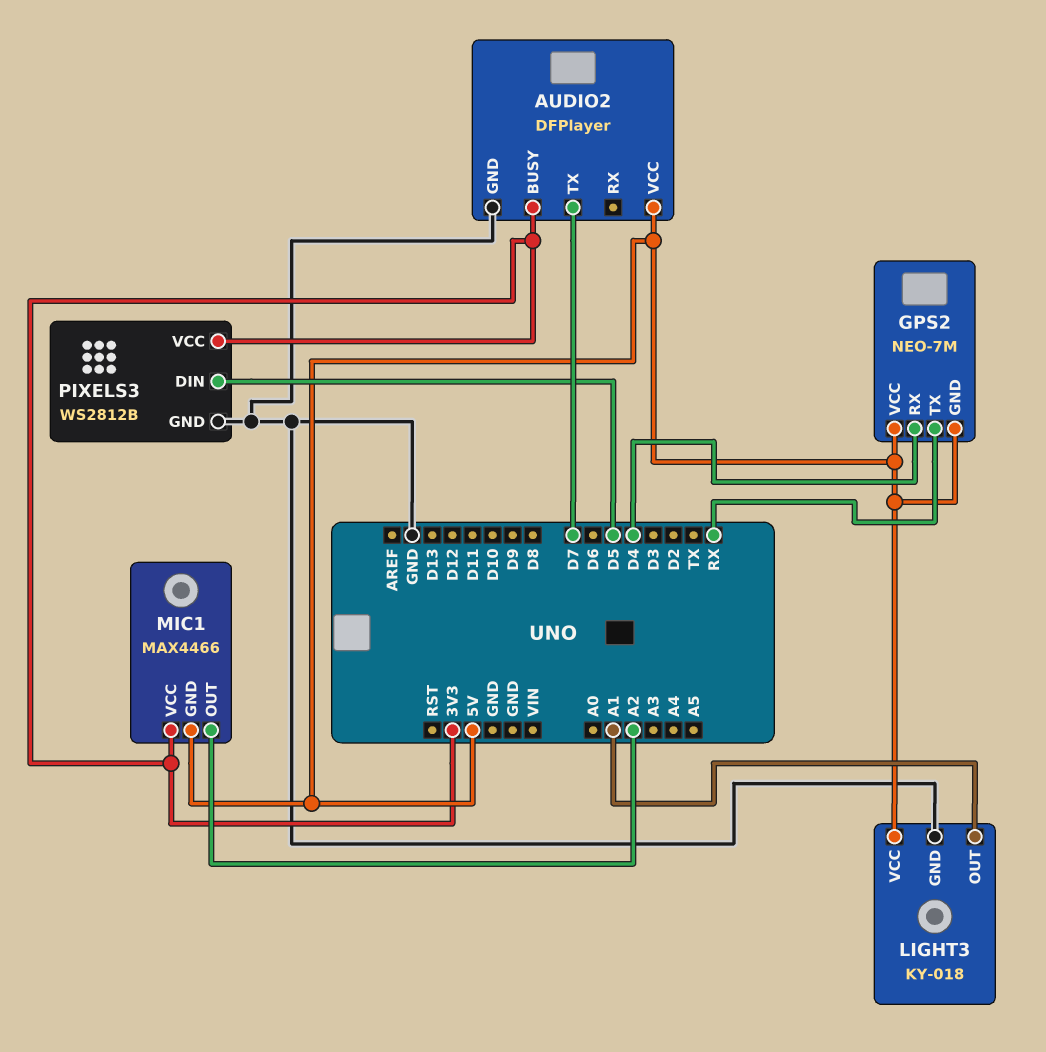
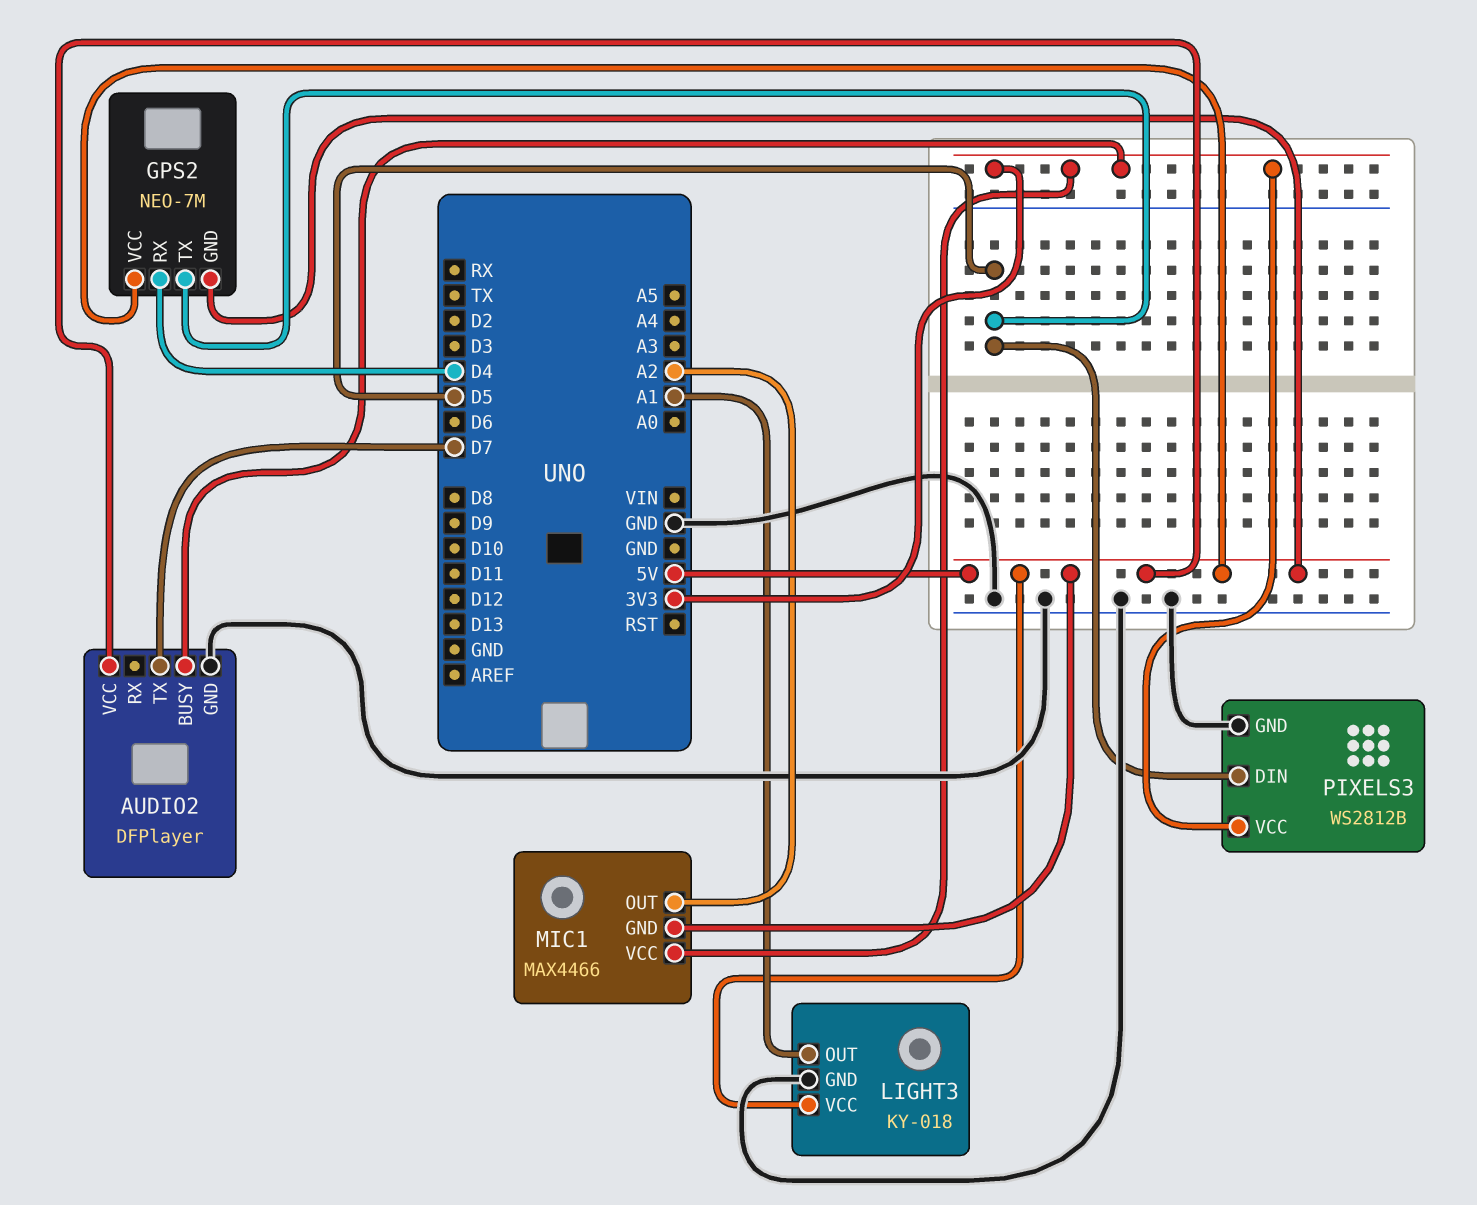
GPS2 pin TX: RX -> D5

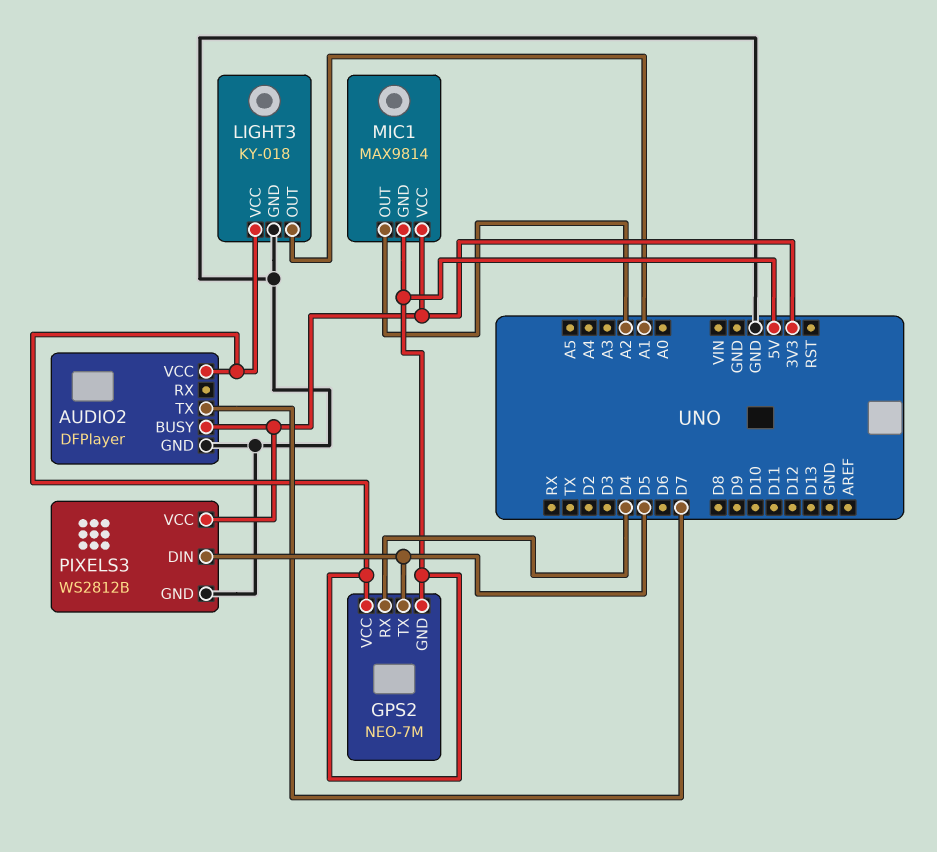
MIC1: MAX4466 -> MAX9814

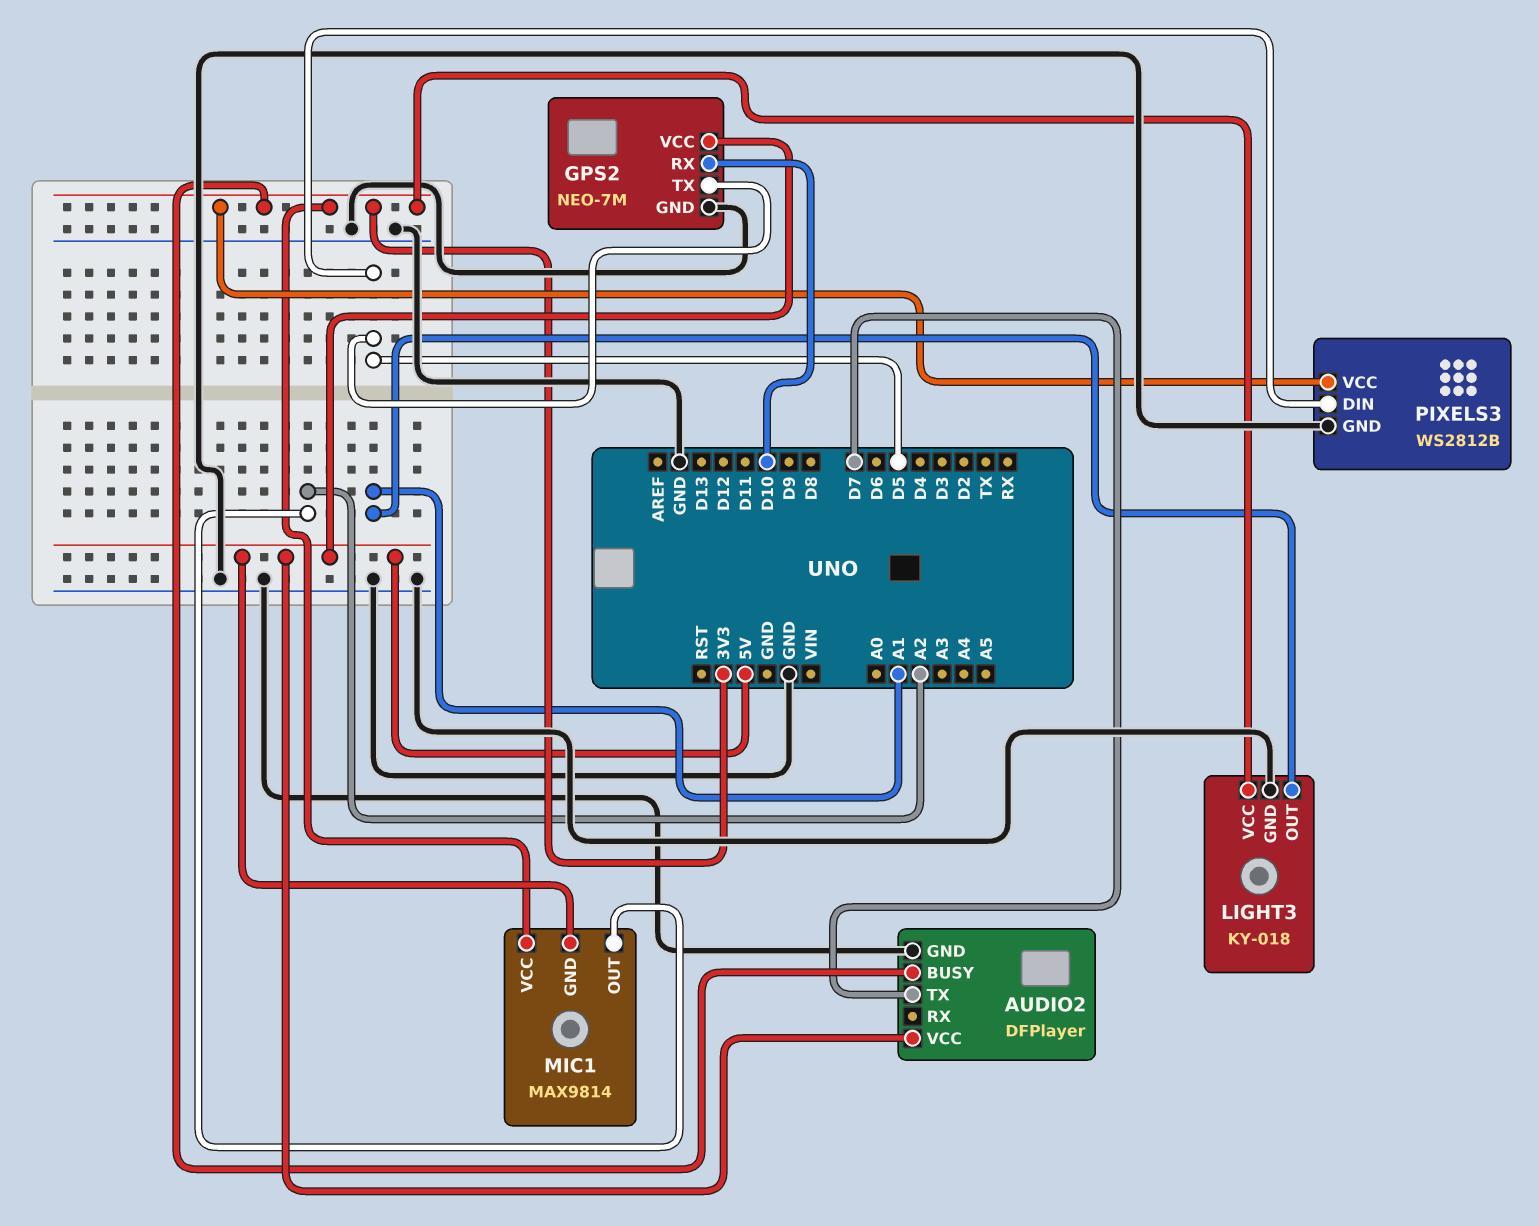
GPS2 pin GND: 5V -> GND
GPS2 pin RX: D4 -> D10
LIGHT3 pin VCC: 5V -> 3V3

